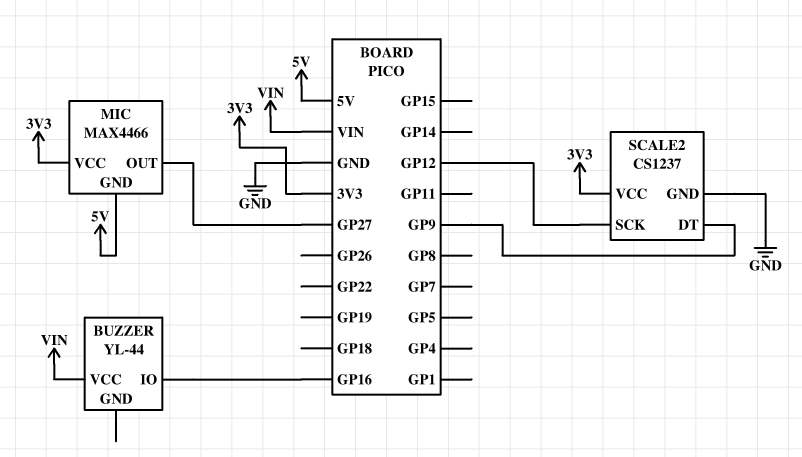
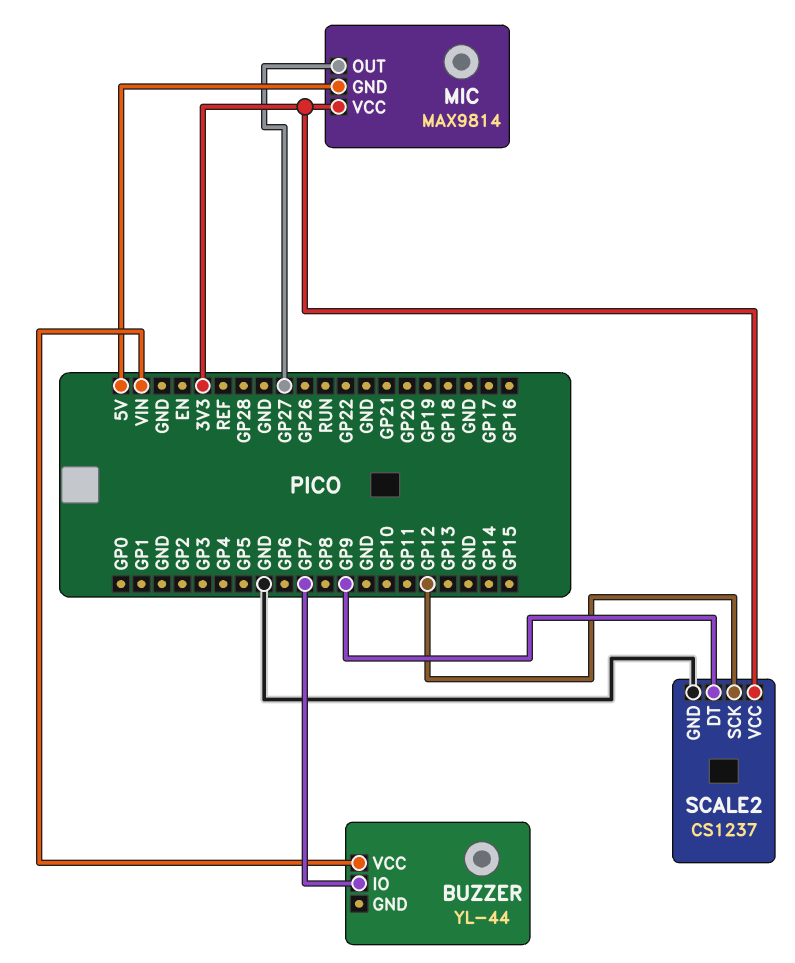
BUZZER pin IO: GP16 -> GP7
MIC: MAX4466 -> MAX9814

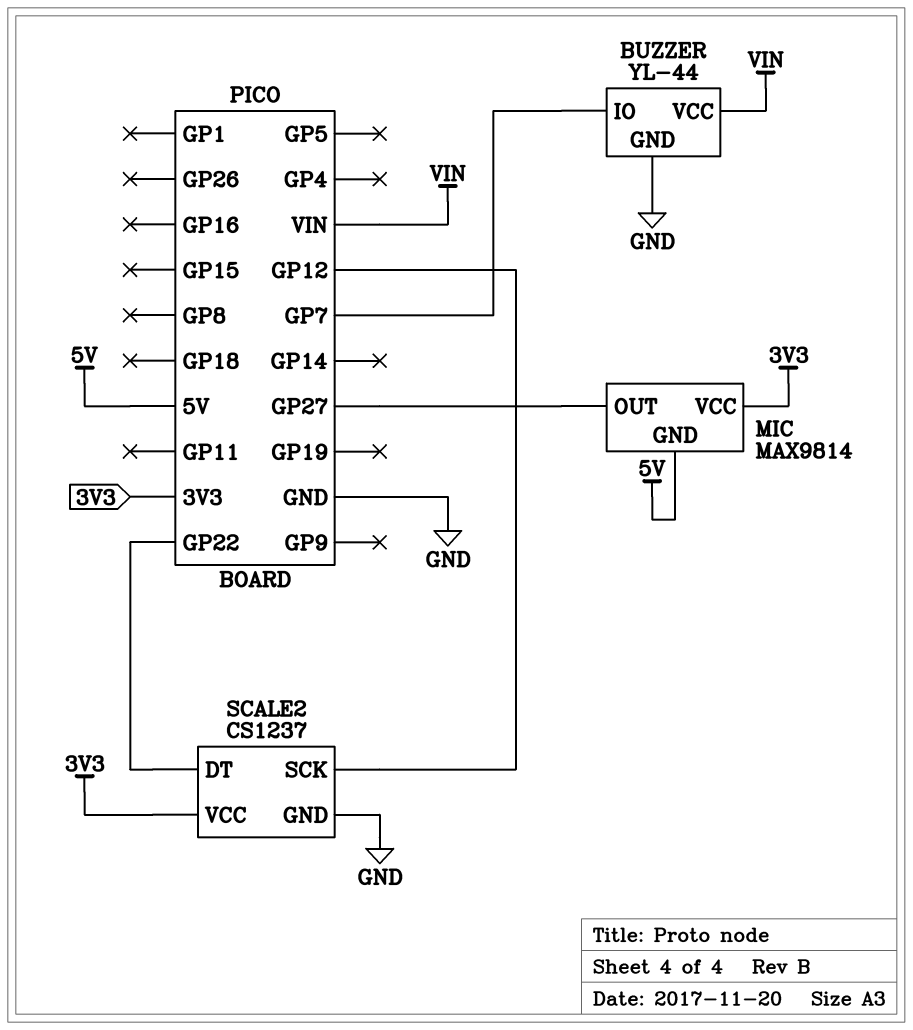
BUZZER pin GND: none -> GND
SCALE2 pin DT: GP9 -> GP22

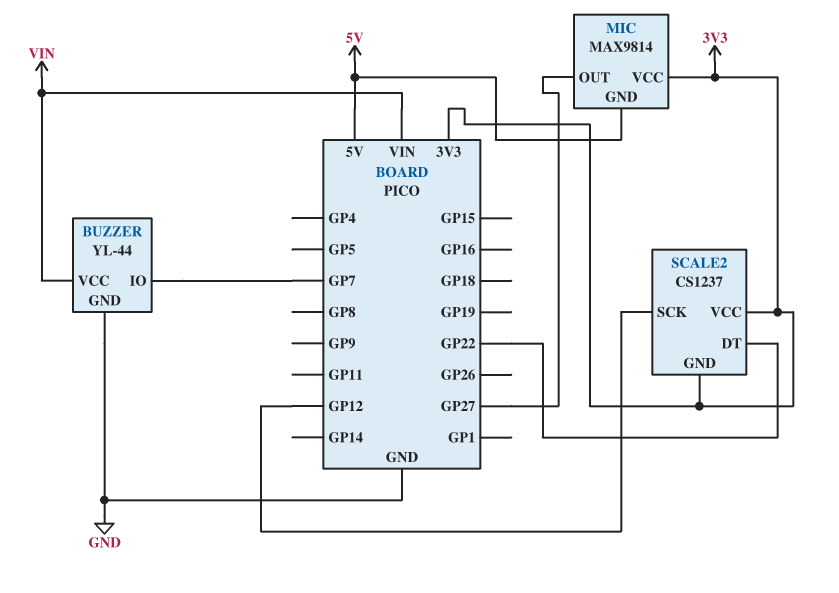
SCALE2 pin GND: GND -> 3V3

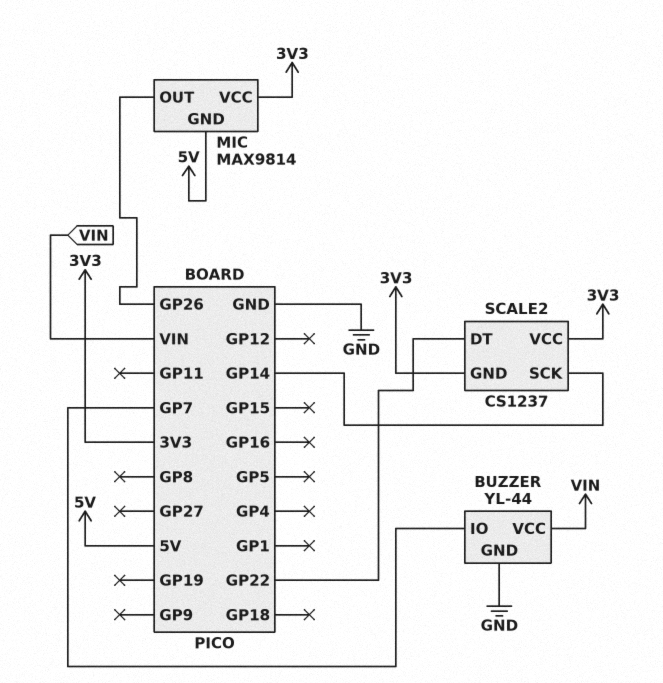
MIC pin OUT: GP27 -> GP26
SCALE2 pin SCK: GP12 -> GP14

